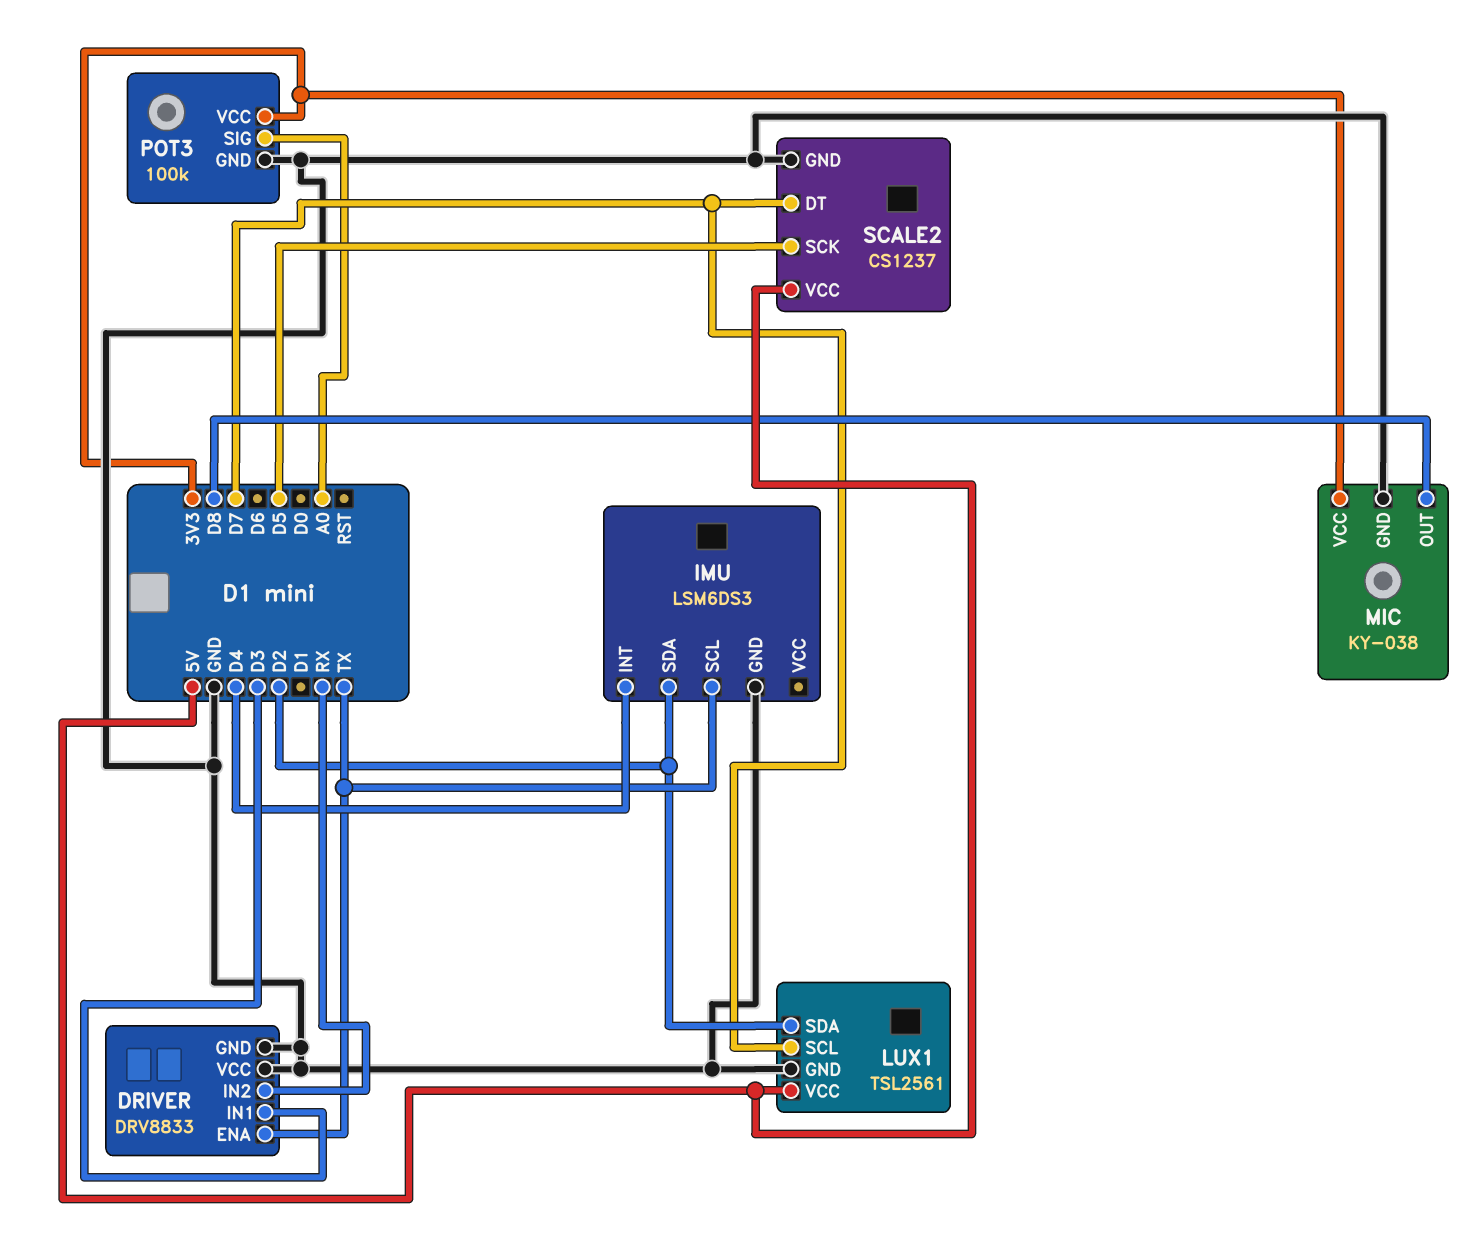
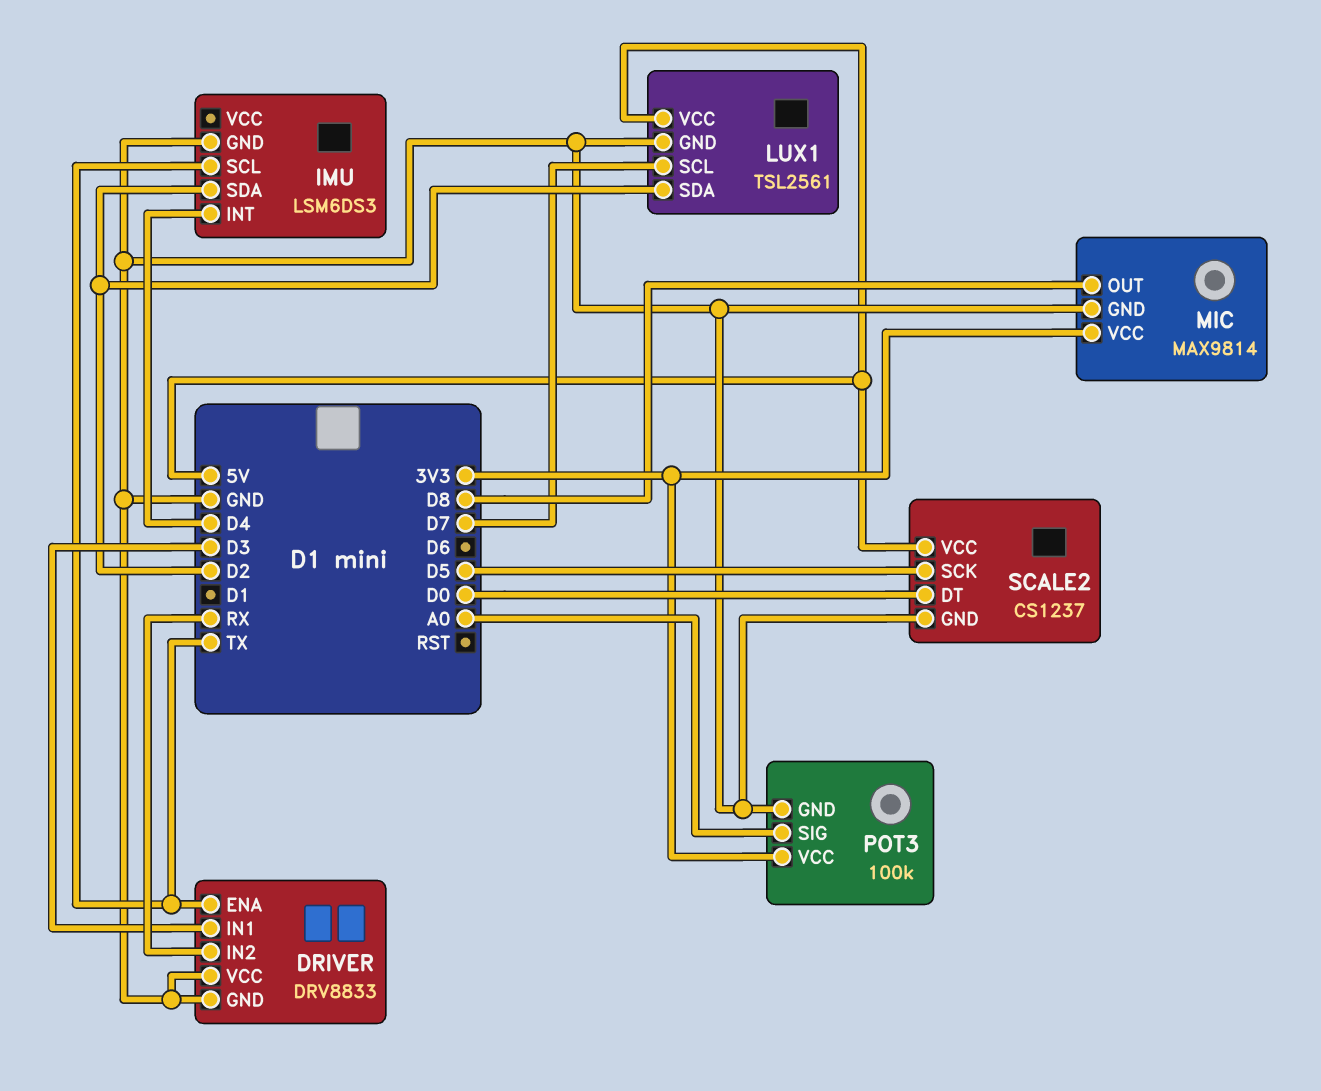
MIC: KY-038 -> MAX9814
SCALE2 pin DT: D7 -> D0

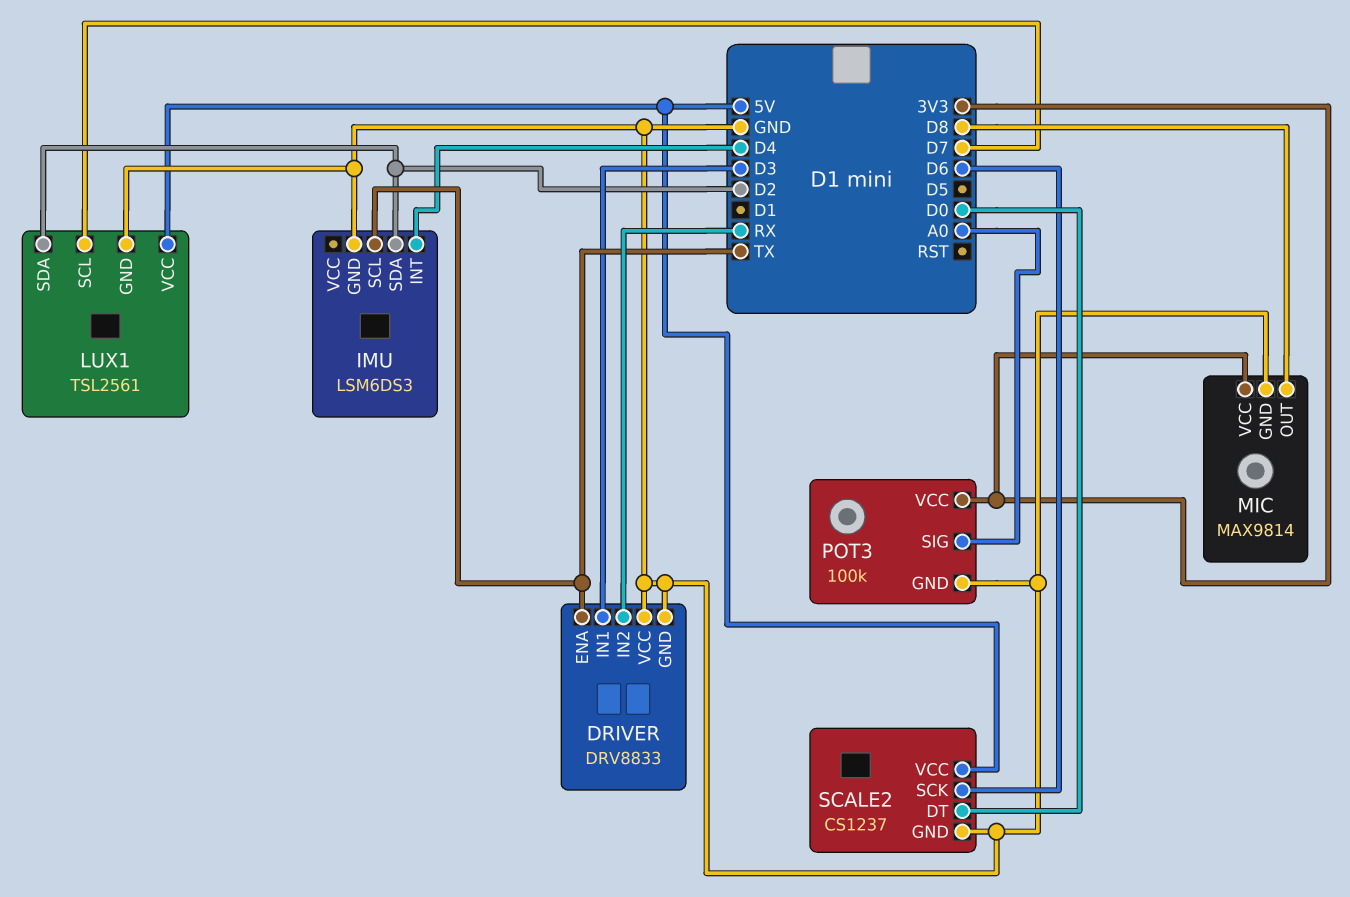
SCALE2 pin SCK: D5 -> D6

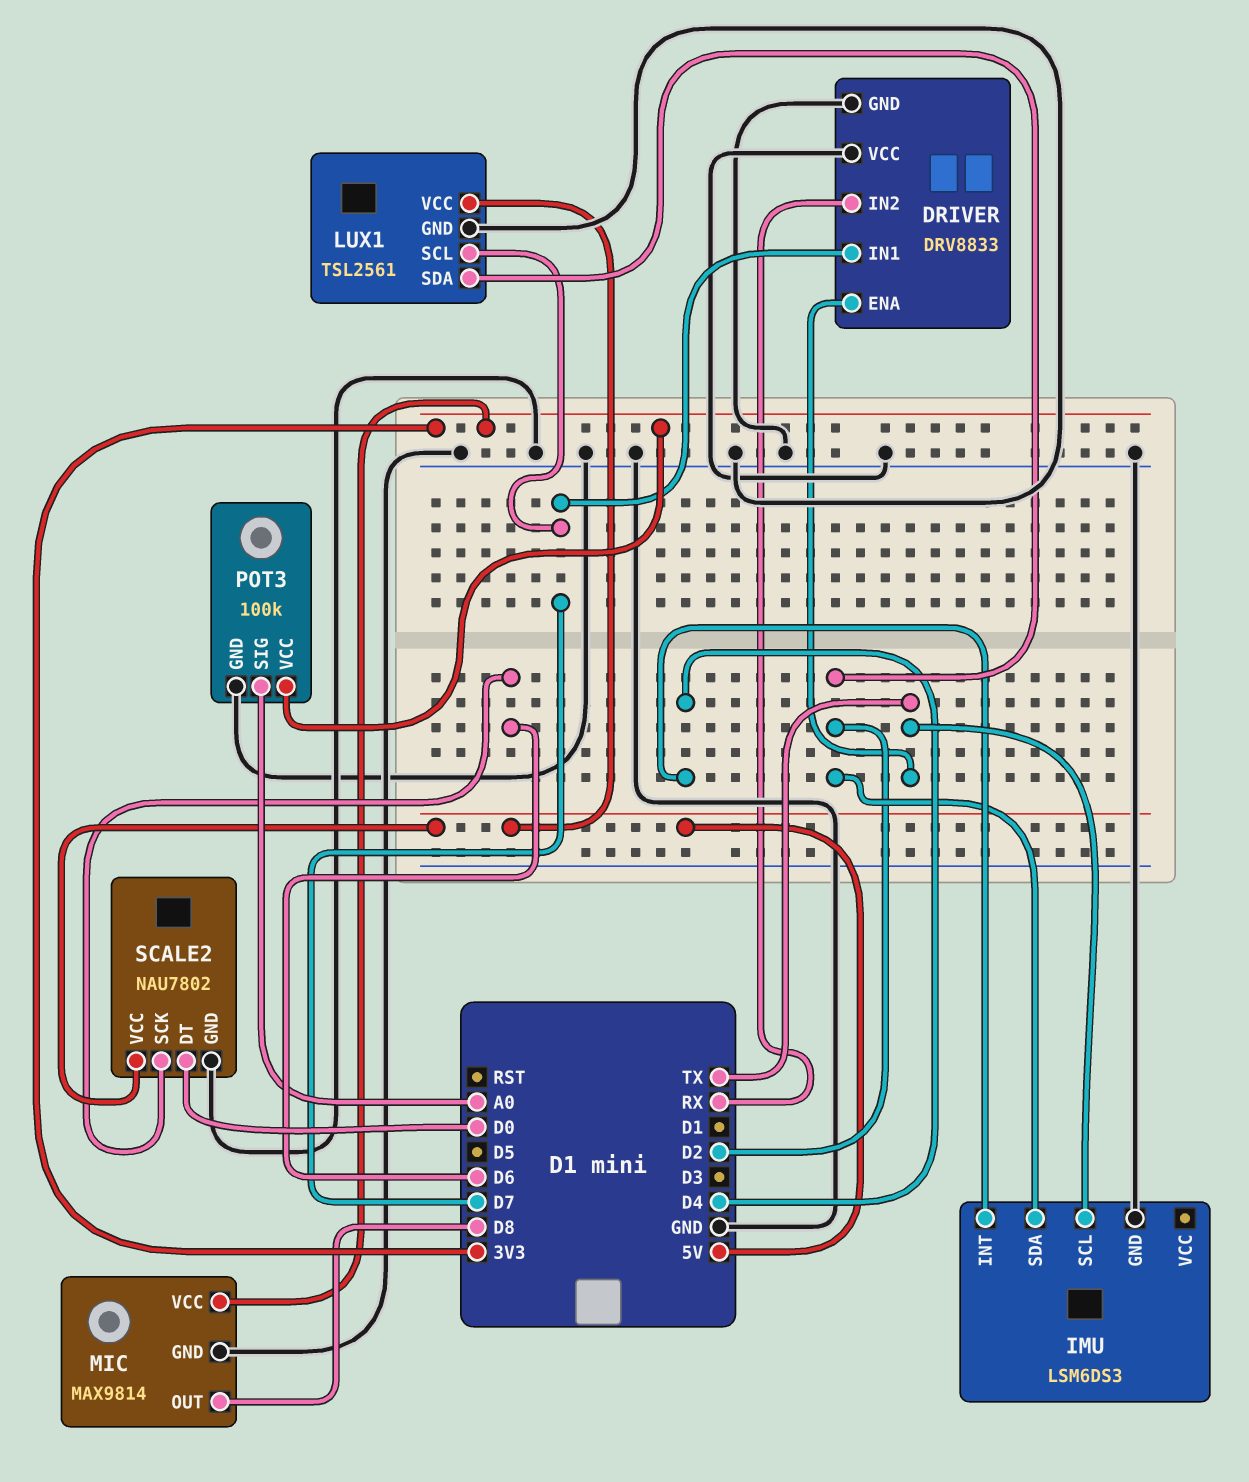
DRIVER pin IN1: D3 -> D7
SCALE2: CS1237 -> NAU7802

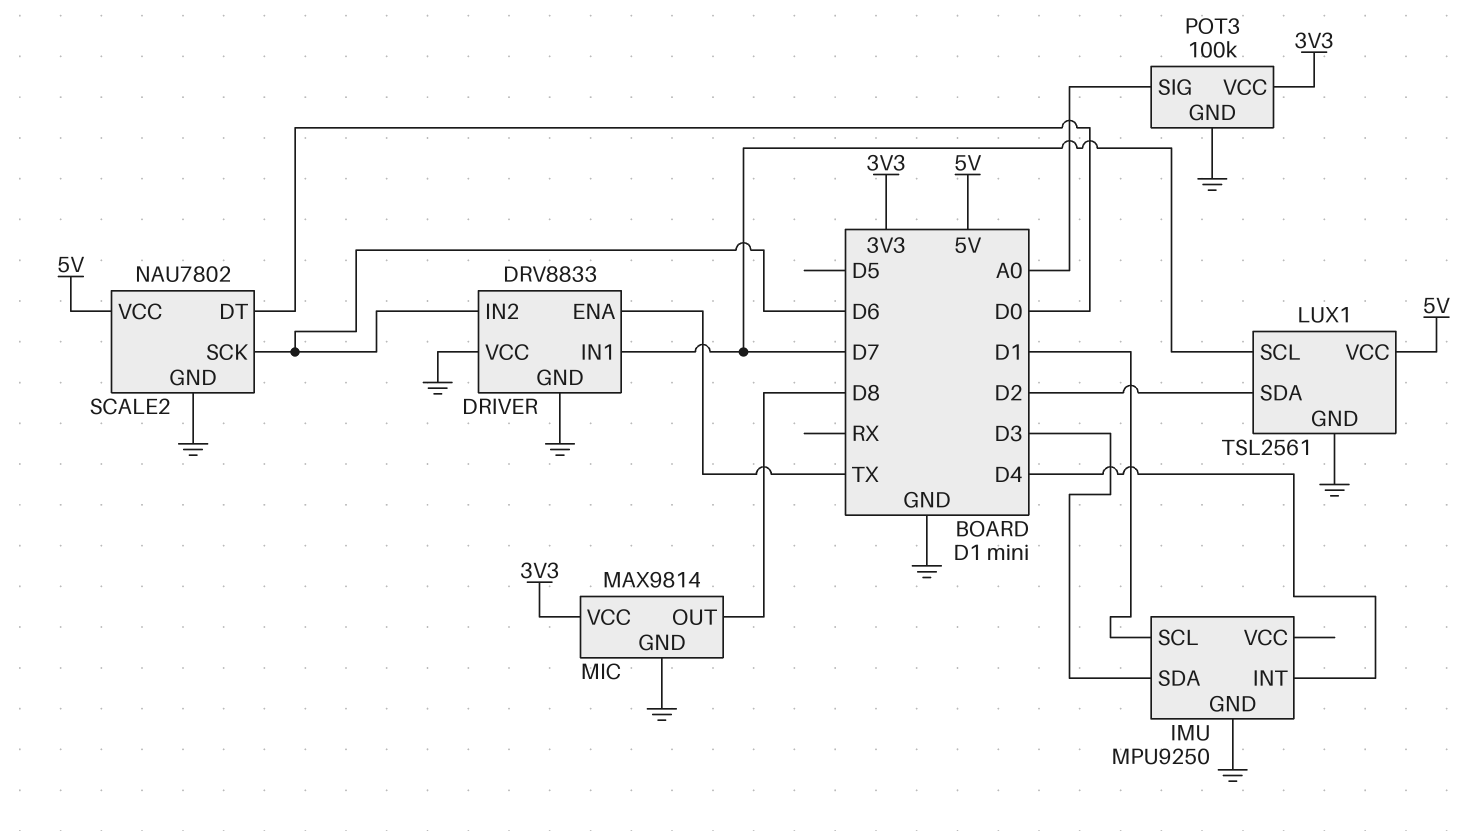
DRIVER pin IN2: RX -> D6
IMU: LSM6DS3 -> MPU9250
IMU pin SCL: TX -> D1
IMU pin SDA: D2 -> D3

